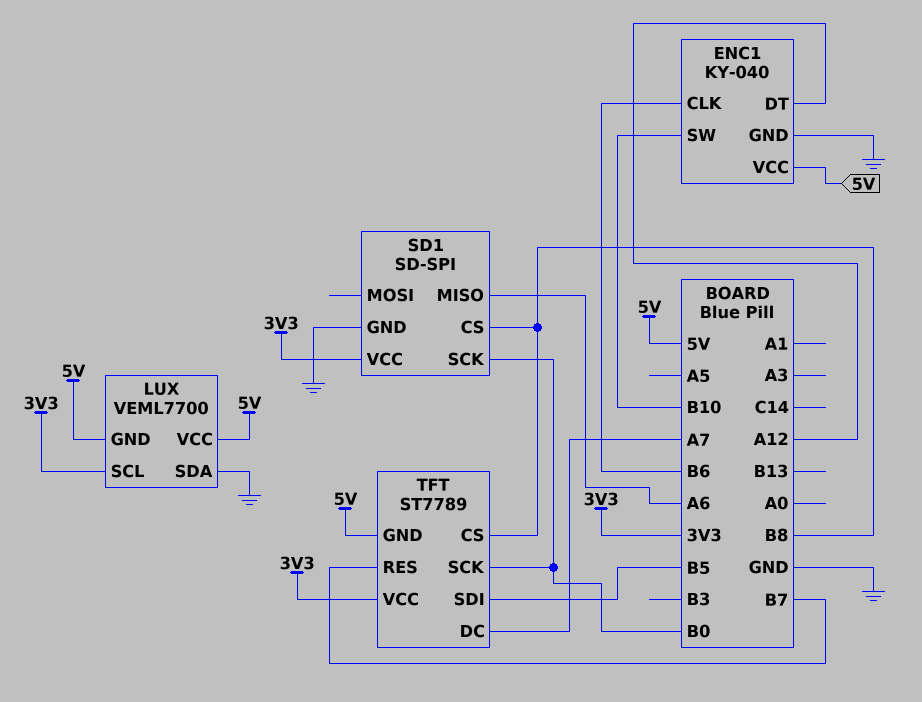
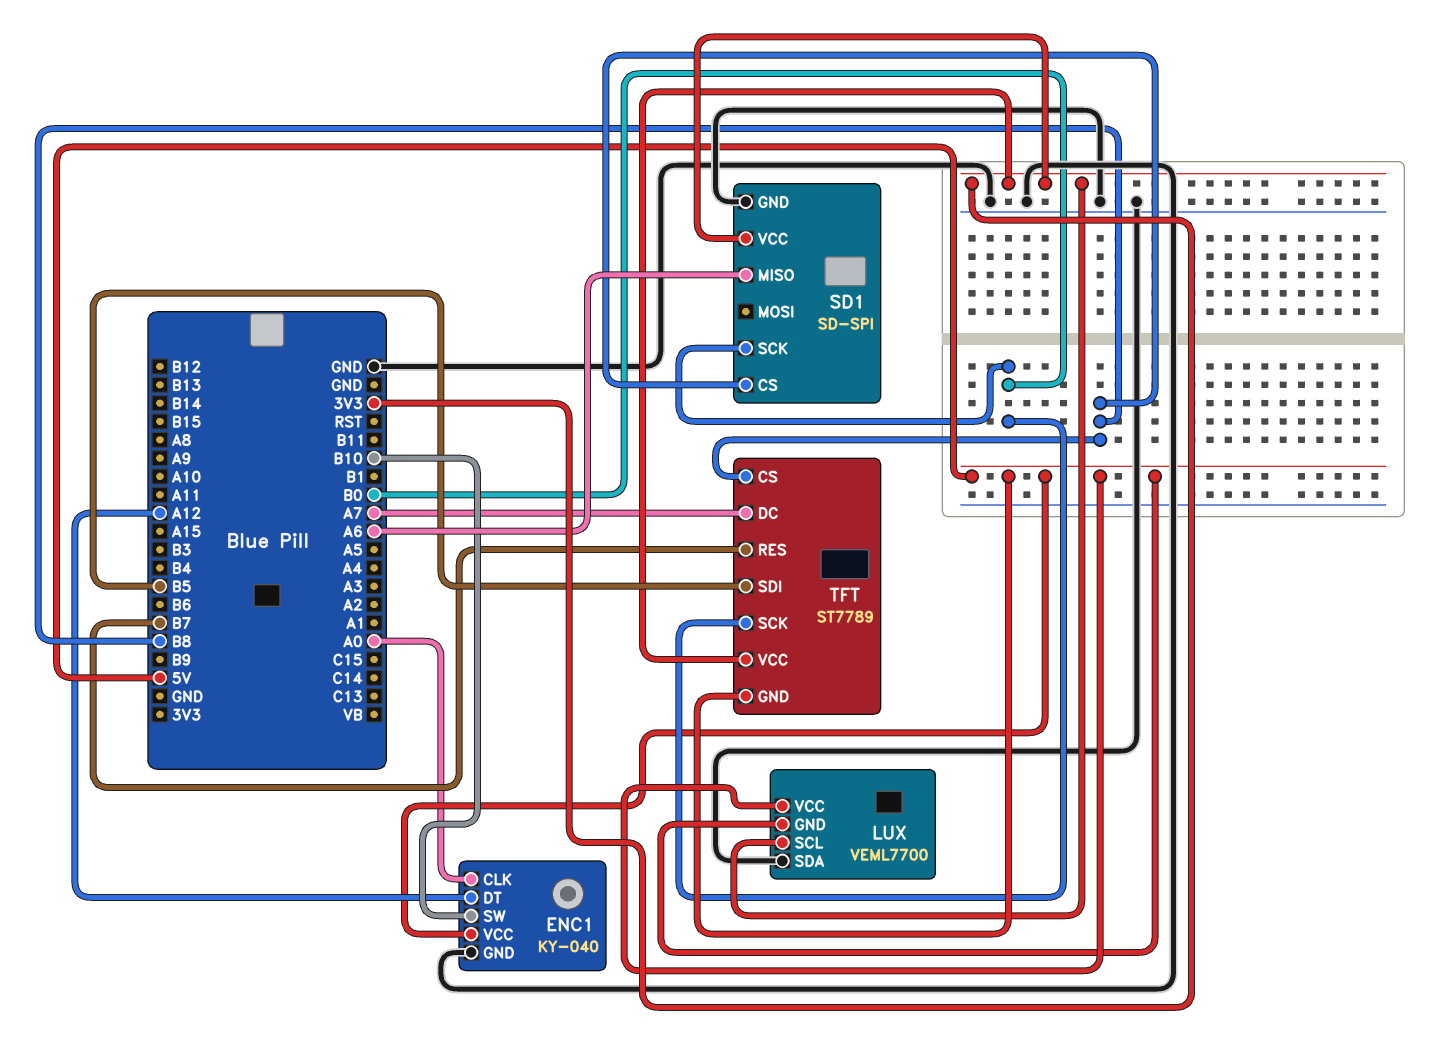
ENC1 pin CLK: B6 -> A0

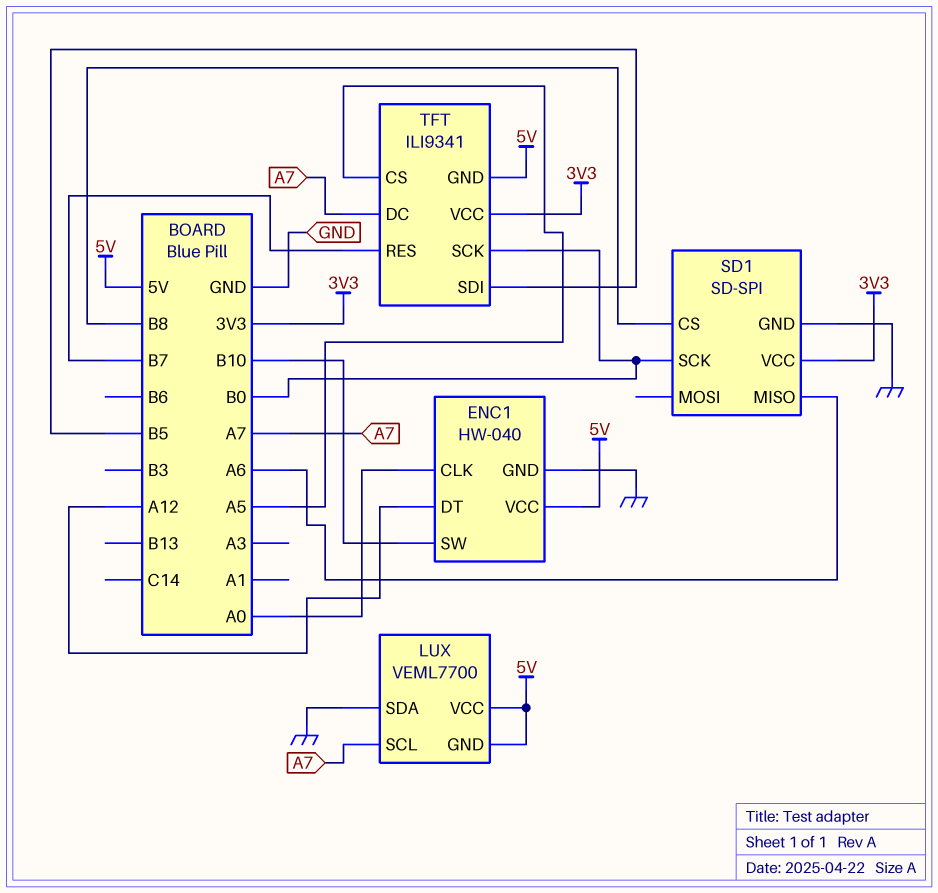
ENC1: KY-040 -> HW-040
LUX pin SCL: 3V3 -> A7
TFT: ST7789 -> ILI9341
TFT pin CS: B8 -> A5

